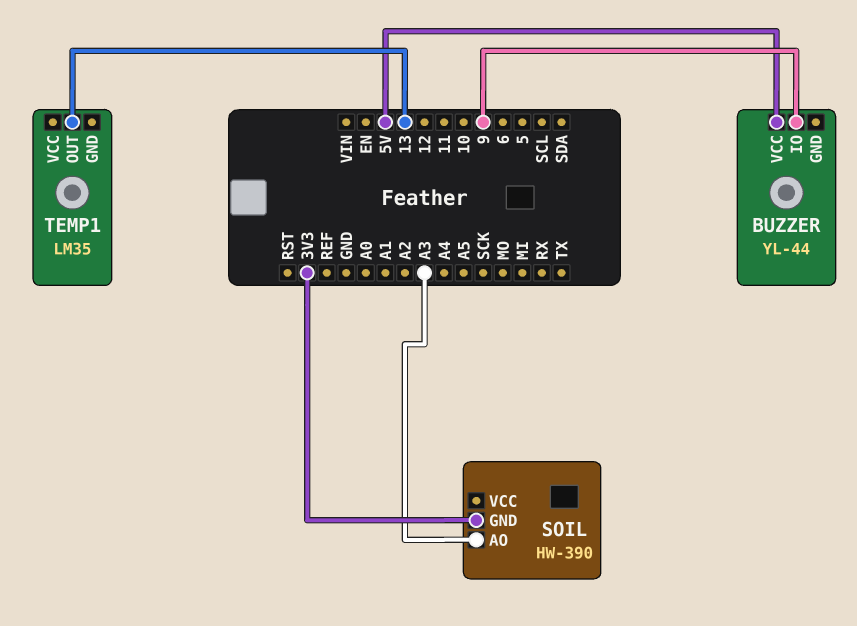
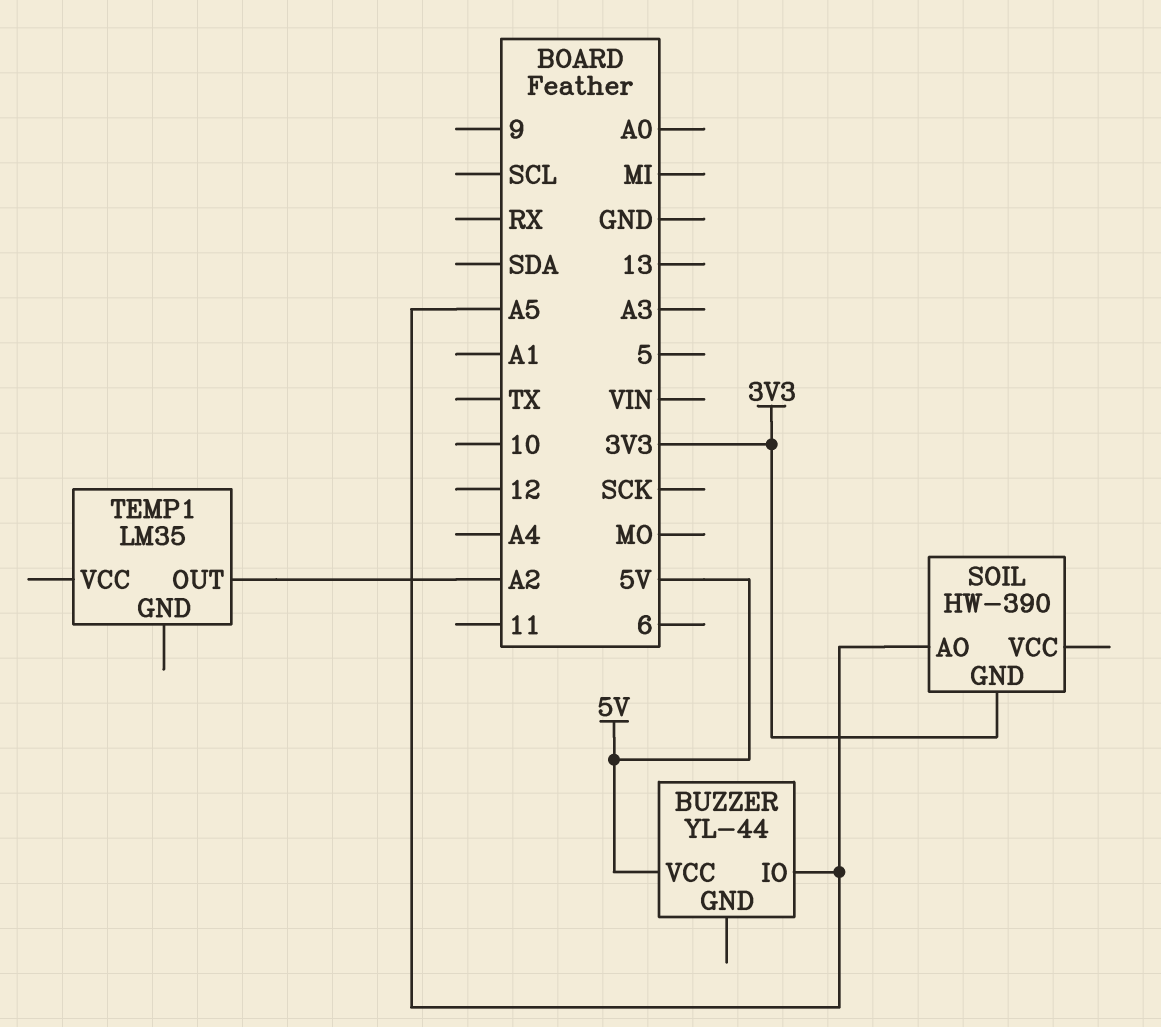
BUZZER pin IO: 9 -> A5
SOIL pin AO: A3 -> A5
TEMP1 pin OUT: 13 -> A2

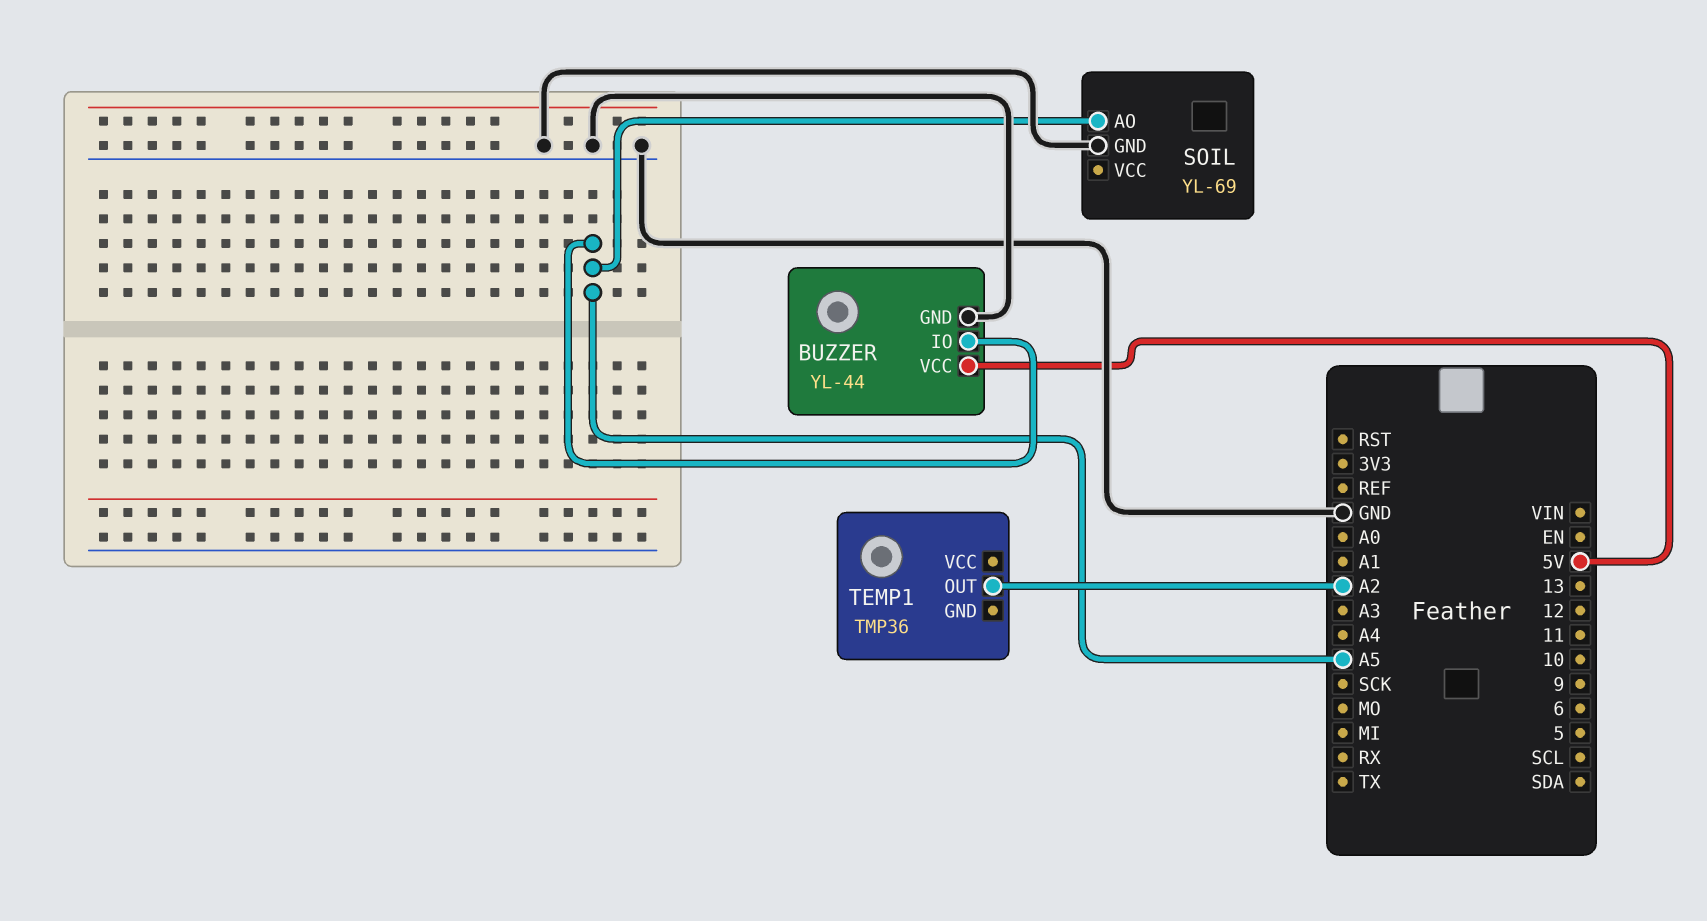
BUZZER pin GND: none -> GND
SOIL: HW-390 -> YL-69
SOIL pin GND: 3V3 -> GND
TEMP1: LM35 -> TMP36

